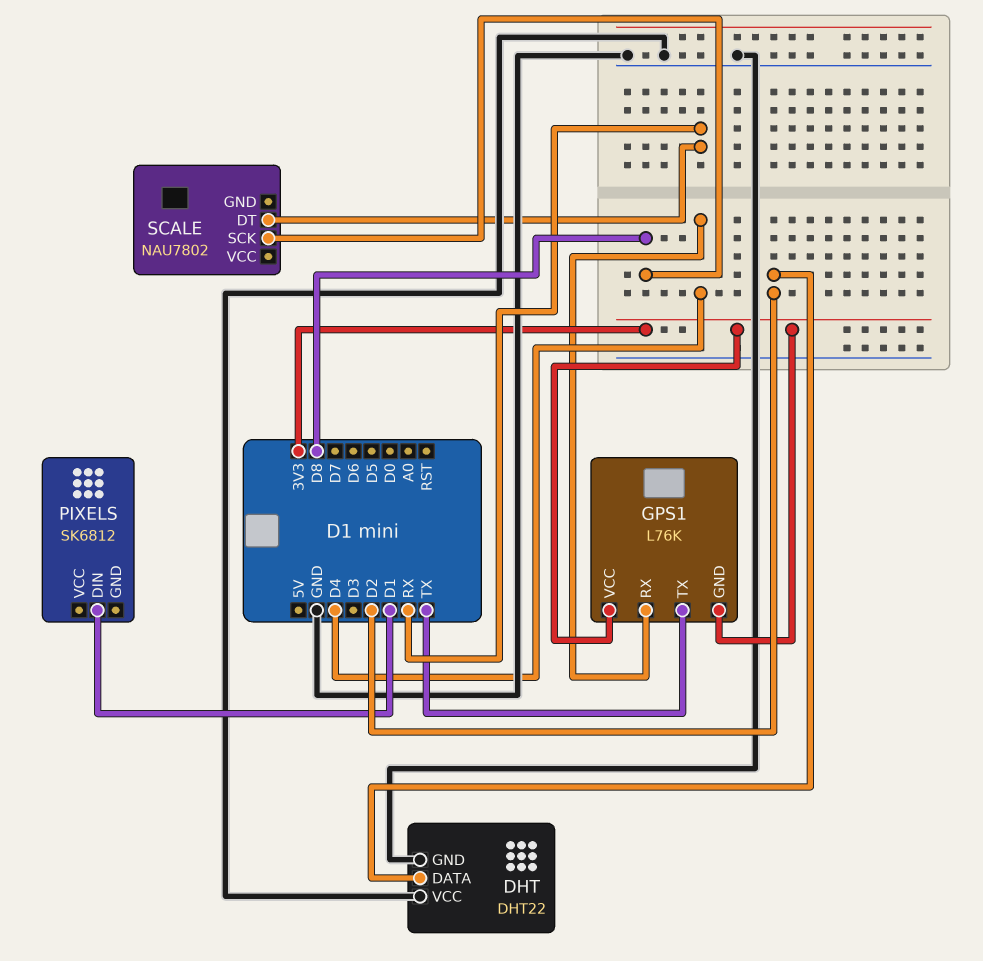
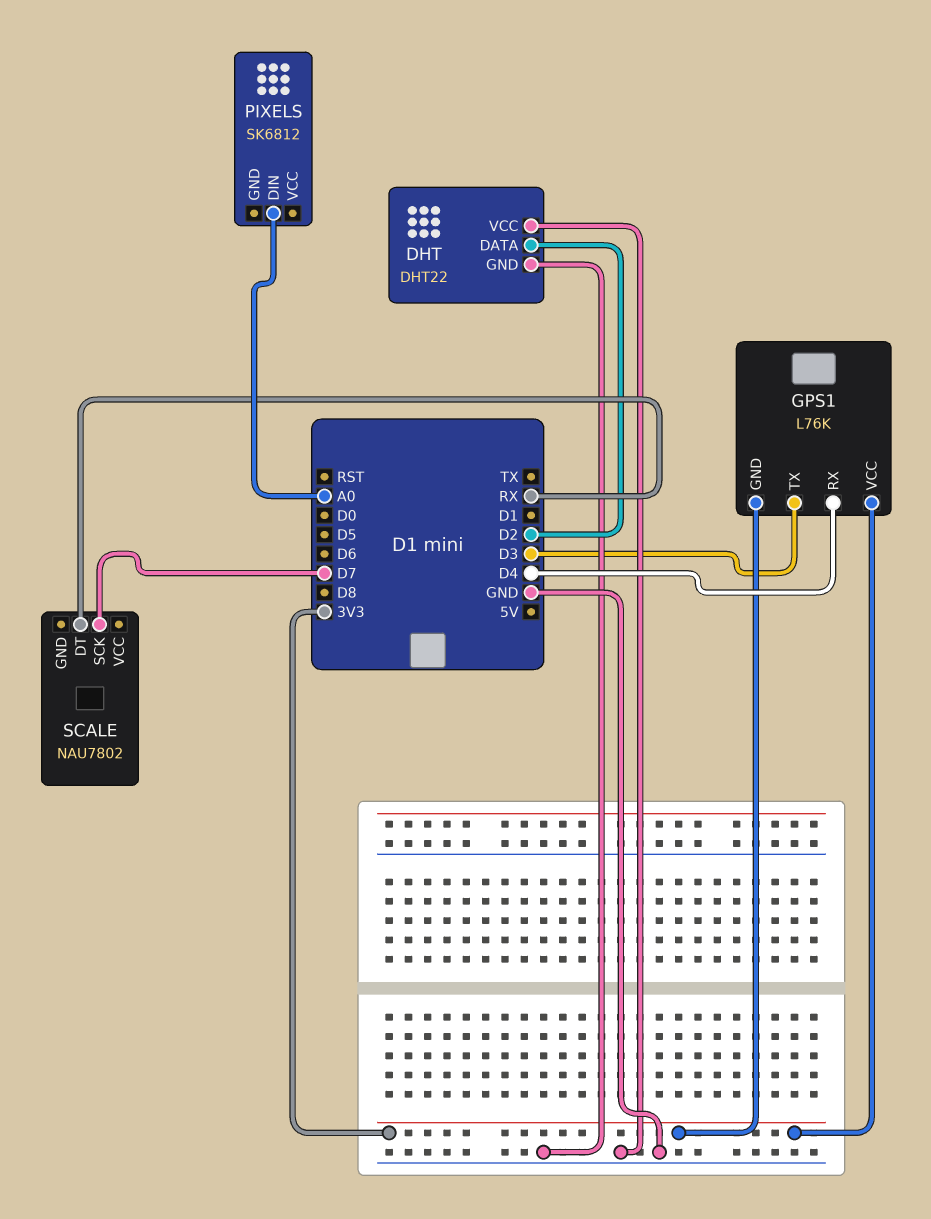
GPS1 pin TX: TX -> D3
PIXELS pin DIN: D1 -> A0
SCALE pin SCK: D8 -> D7

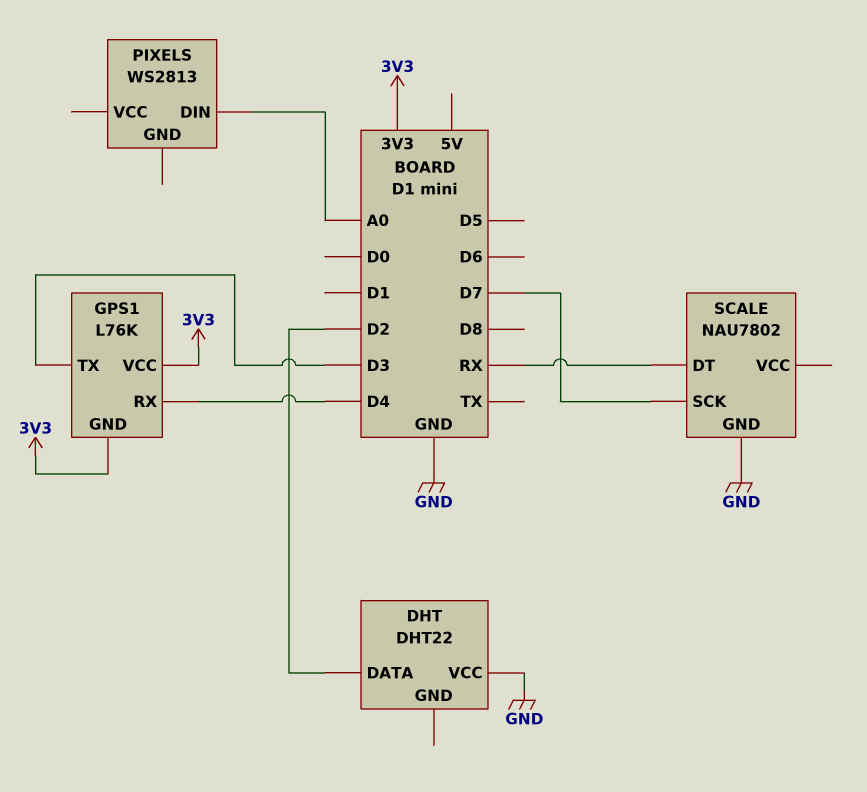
DHT pin GND: GND -> none
PIXELS: SK6812 -> WS2813
SCALE pin GND: none -> GND

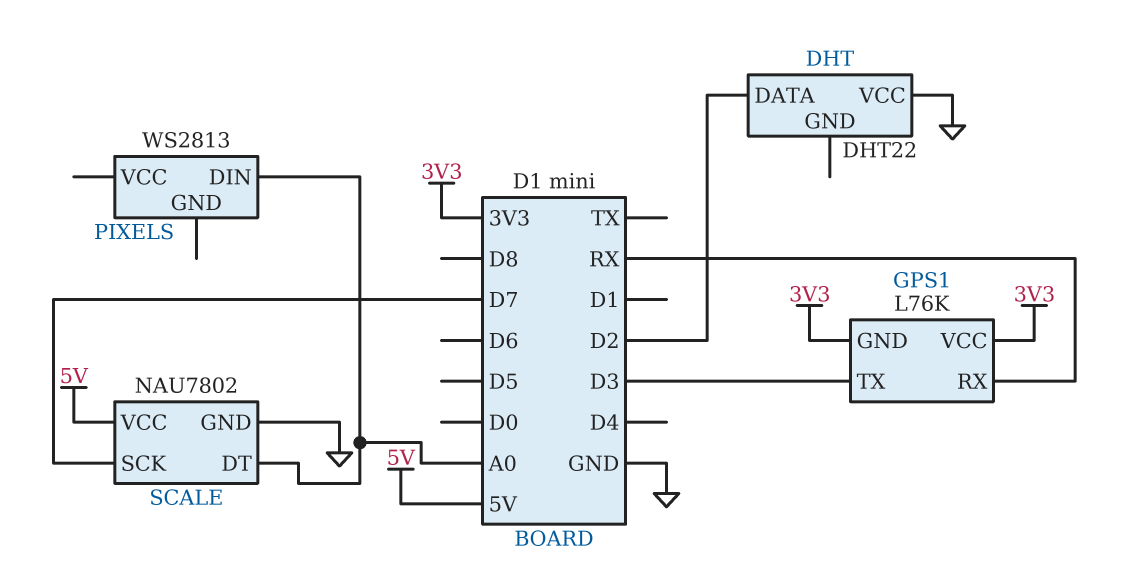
GPS1 pin RX: D4 -> RX
SCALE pin DT: RX -> A0
SCALE pin VCC: none -> 5V

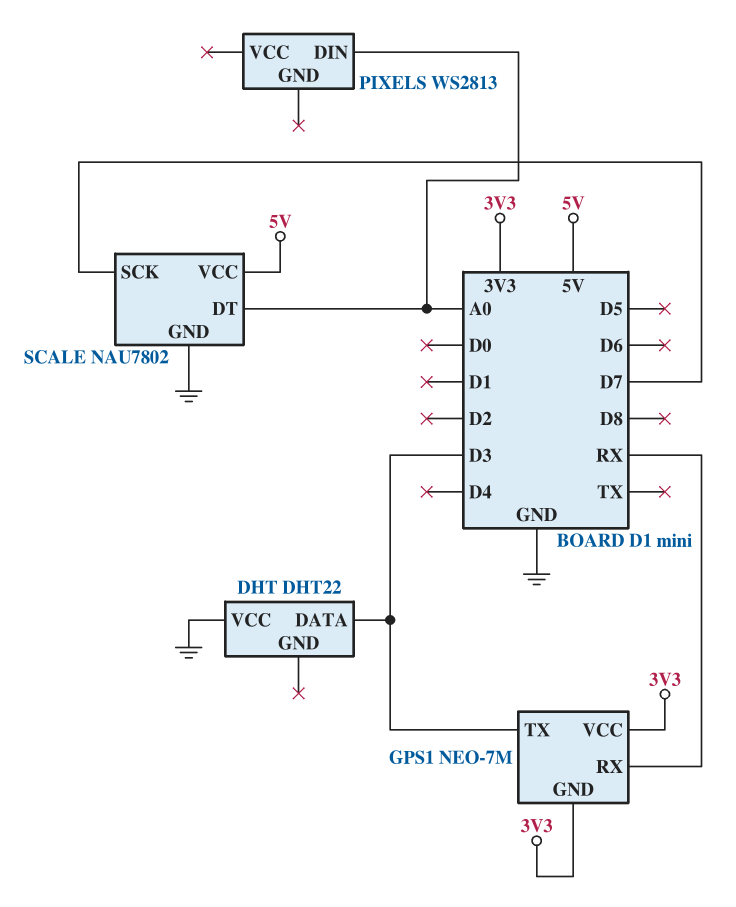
DHT pin DATA: D2 -> D3
GPS1: L76K -> NEO-7M

